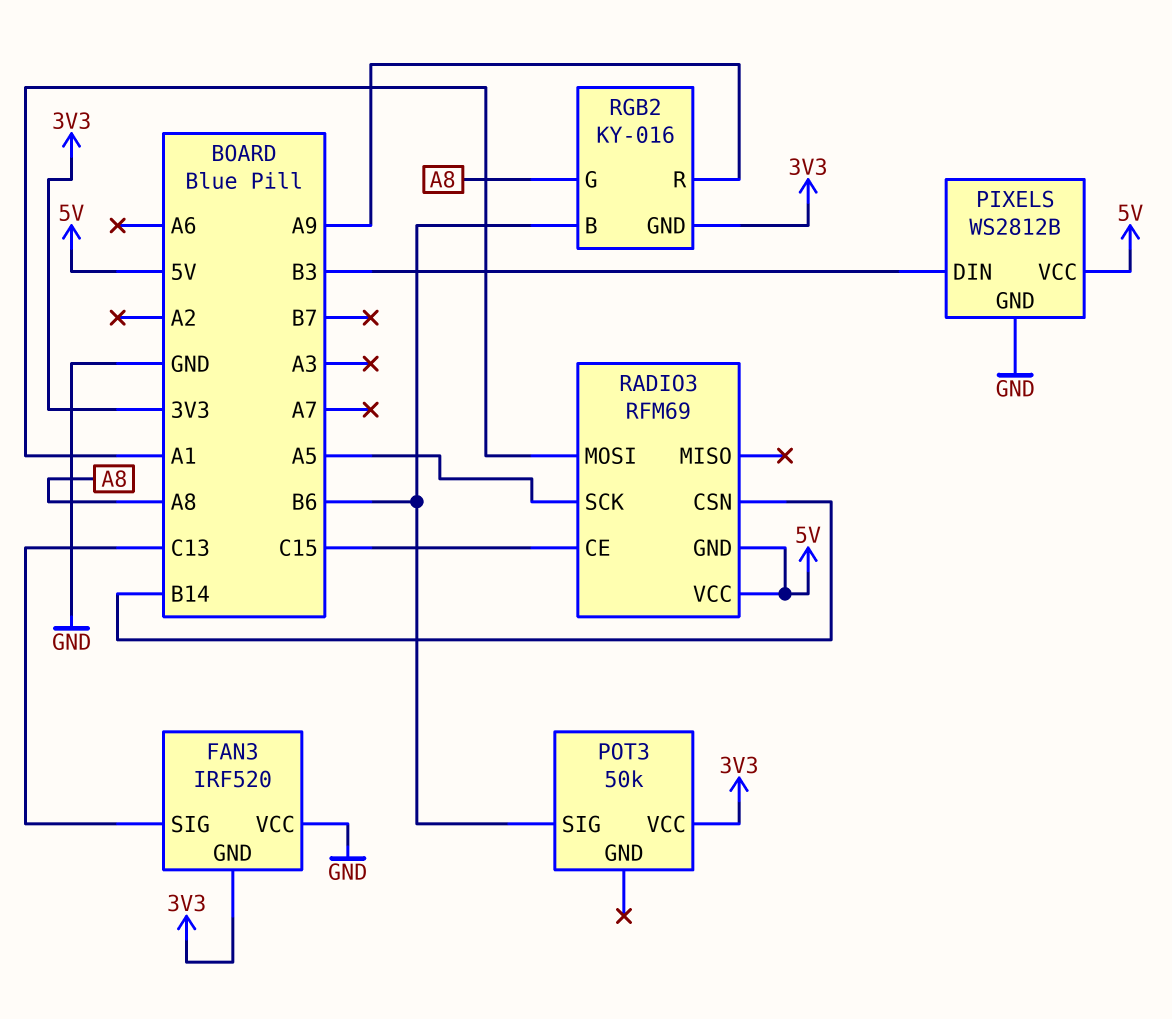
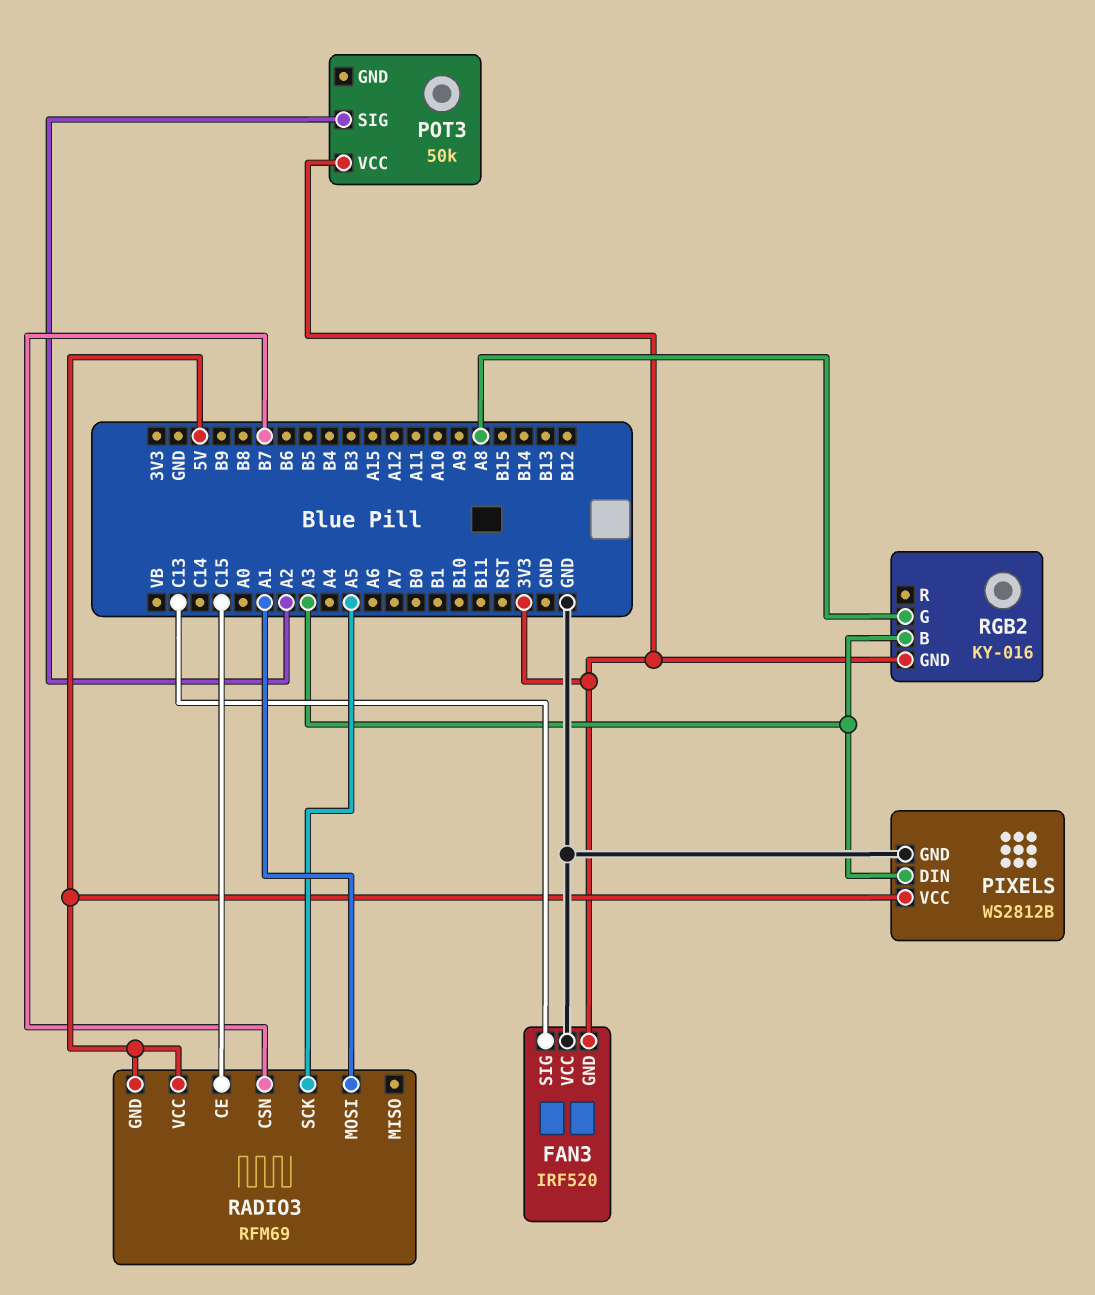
PIXELS pin DIN: B3 -> A3
POT3 pin SIG: B6 -> A2
RADIO3 pin CSN: B14 -> B7
RGB2 pin B: B6 -> A3
RGB2 pin R: A9 -> none

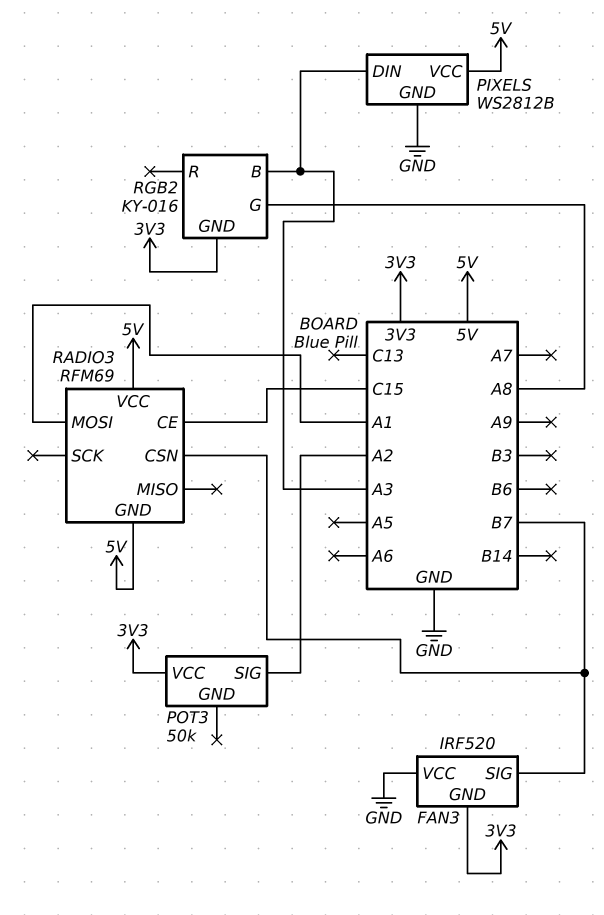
FAN3 pin SIG: C13 -> B7
RADIO3 pin SCK: A5 -> none

